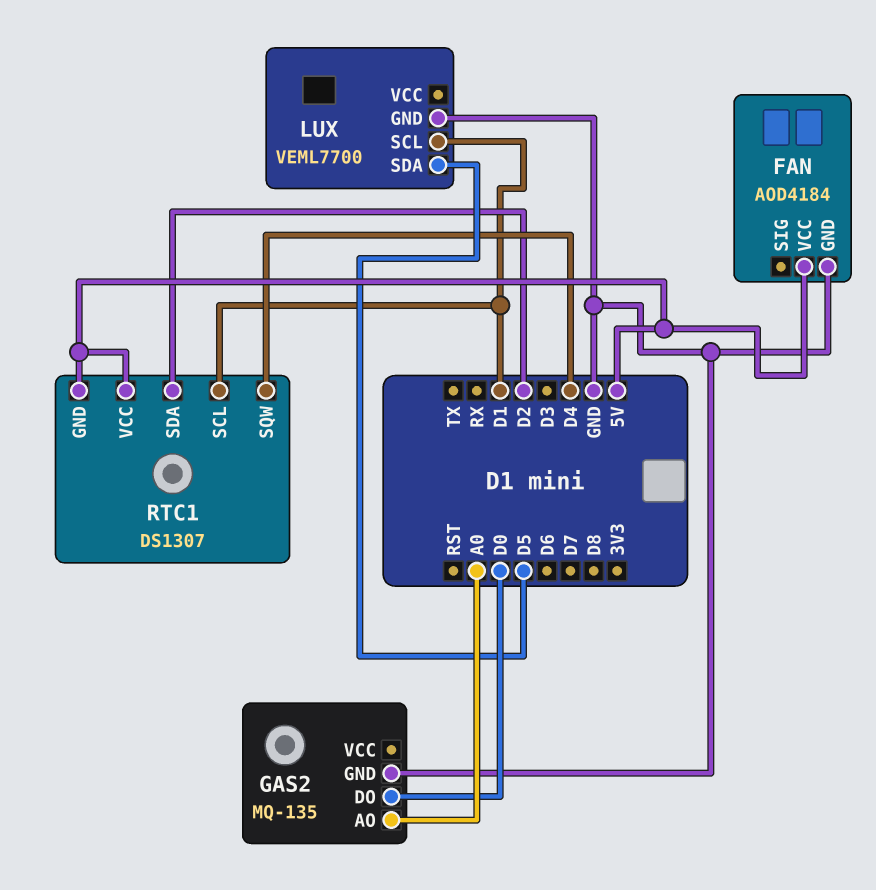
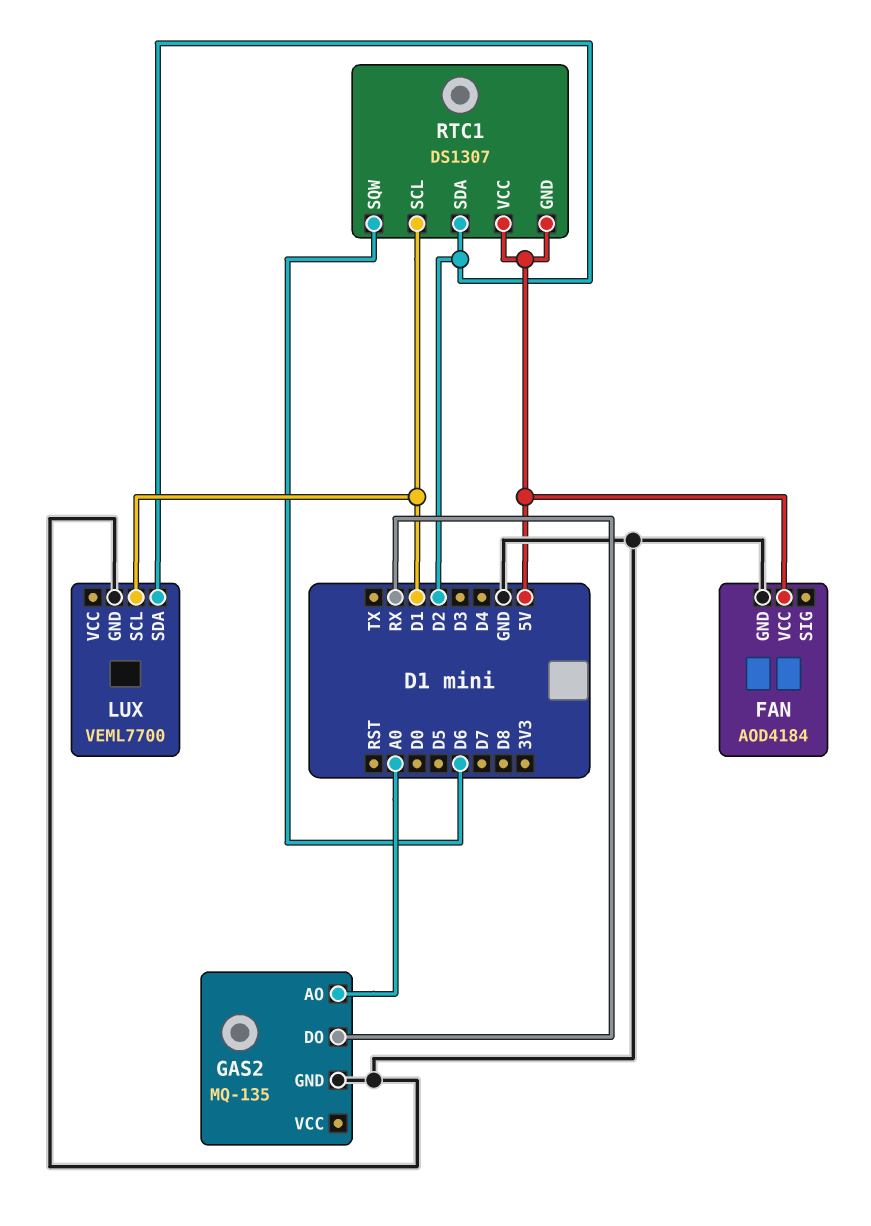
GAS2 pin DO: D0 -> RX
LUX pin SDA: D5 -> D2
RTC1 pin SQW: D4 -> D6

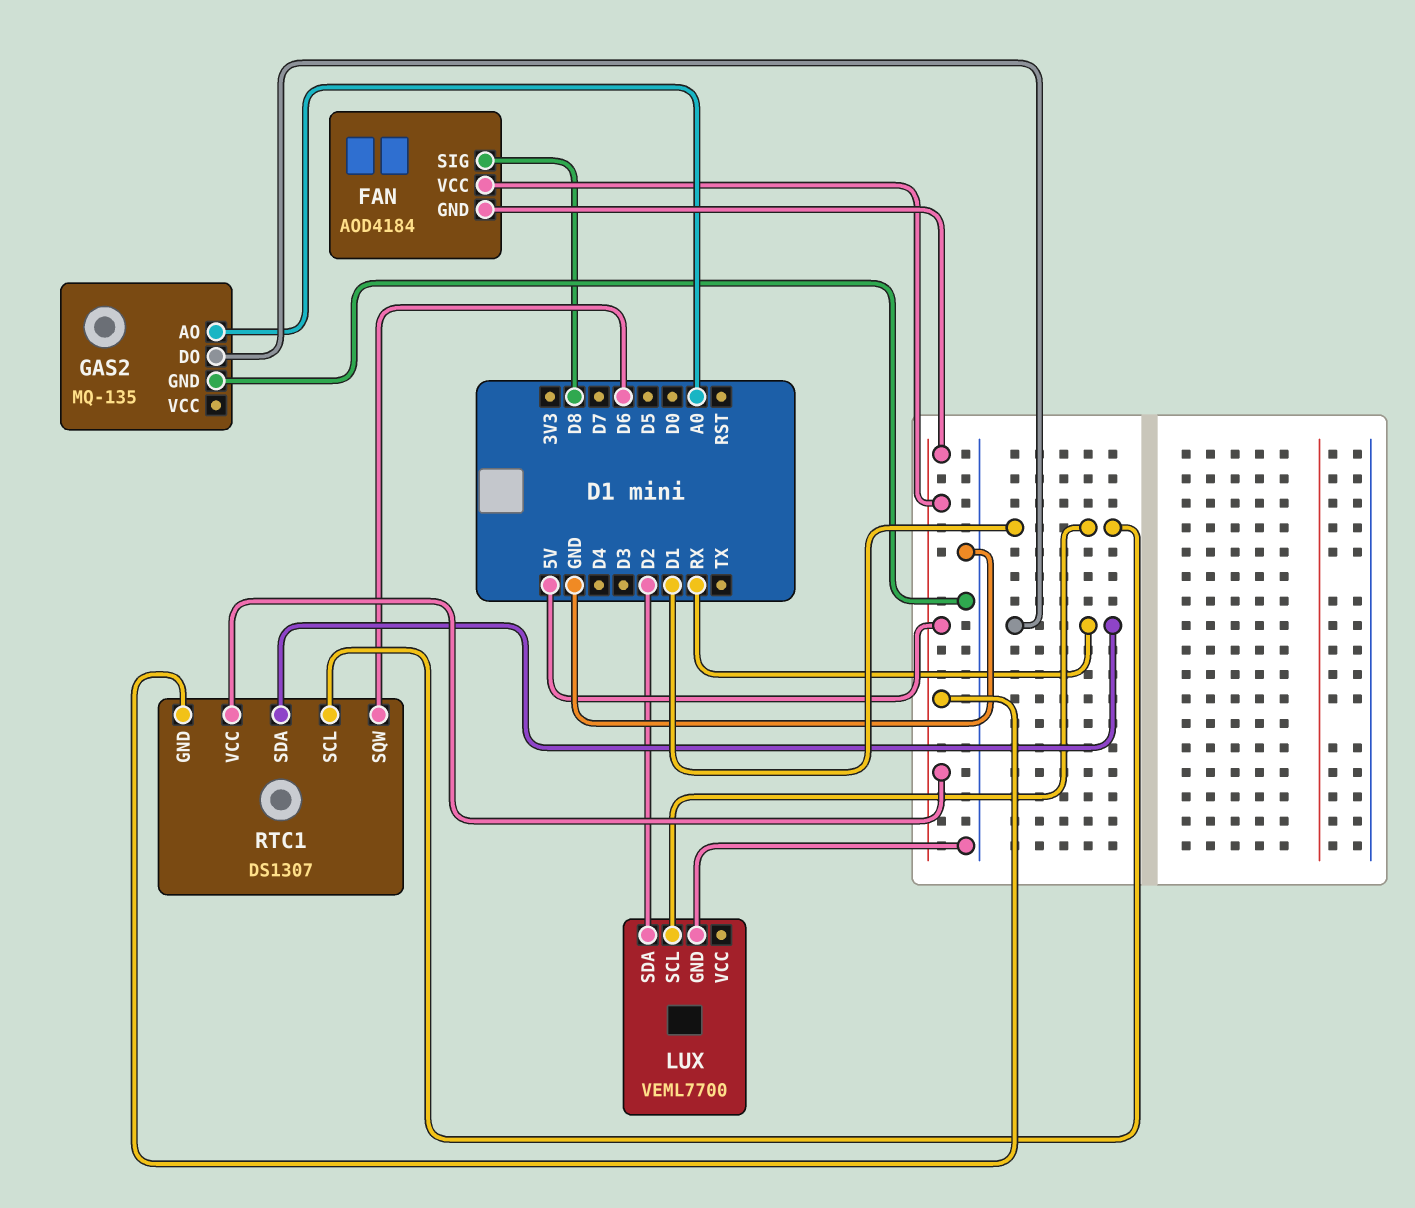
FAN pin GND: GND -> 5V
FAN pin SIG: none -> D8
RTC1 pin SDA: D2 -> RX

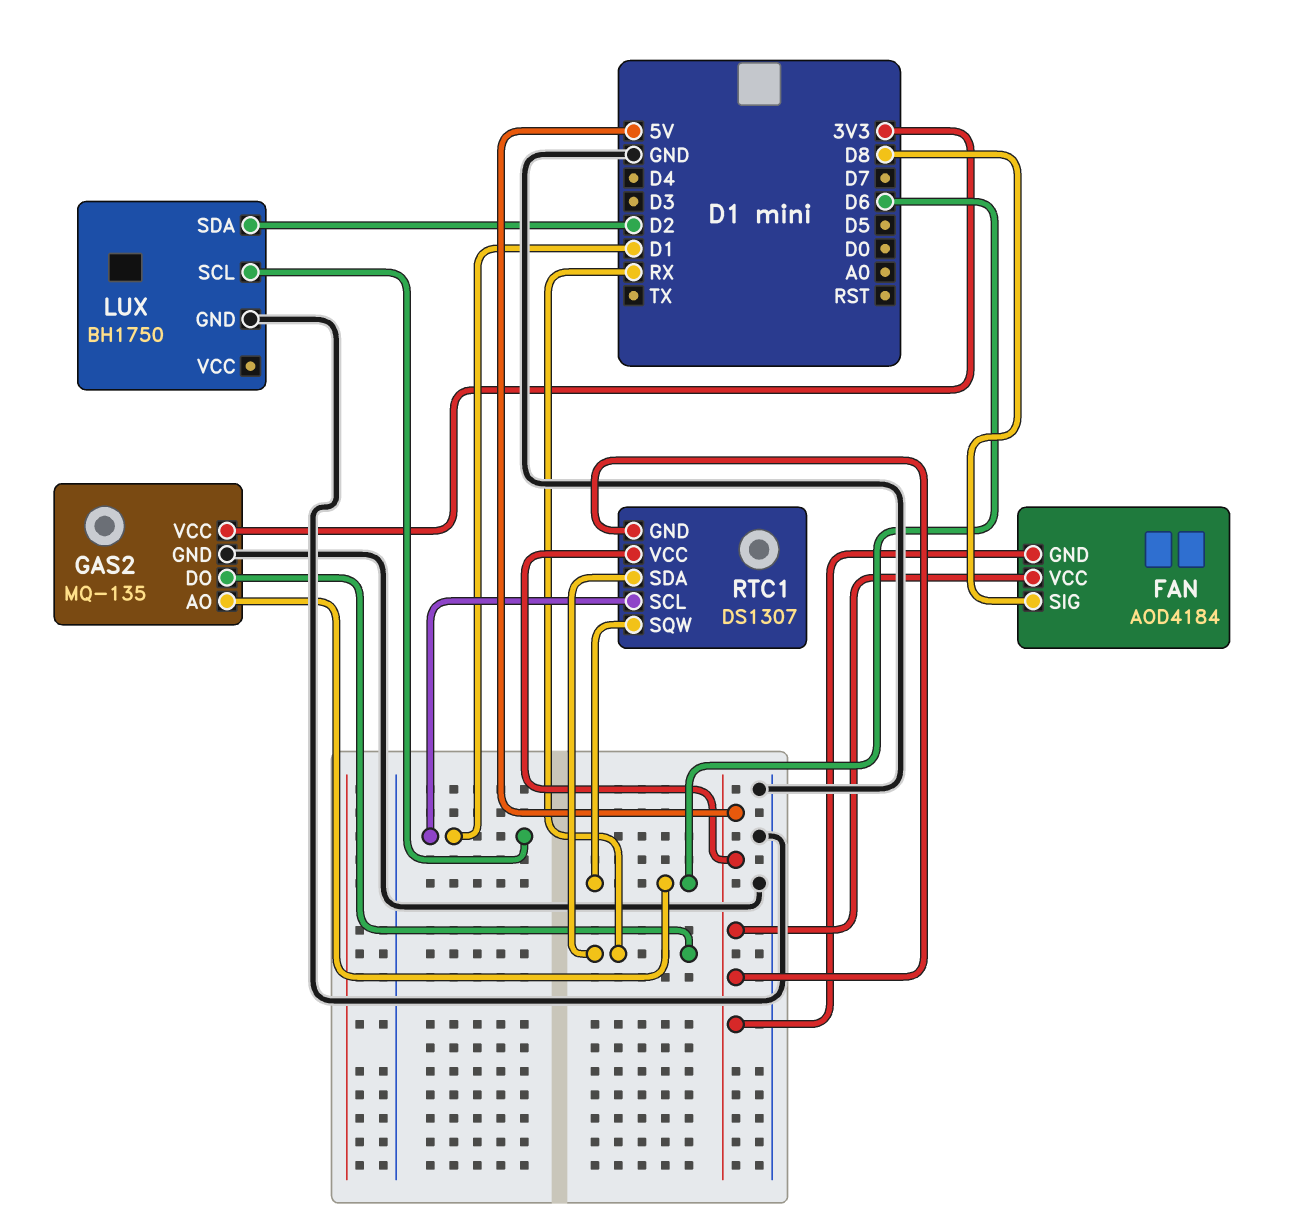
GAS2 pin AO: A0 -> D6
GAS2 pin VCC: none -> 3V3
LUX: VEML7700 -> BH1750

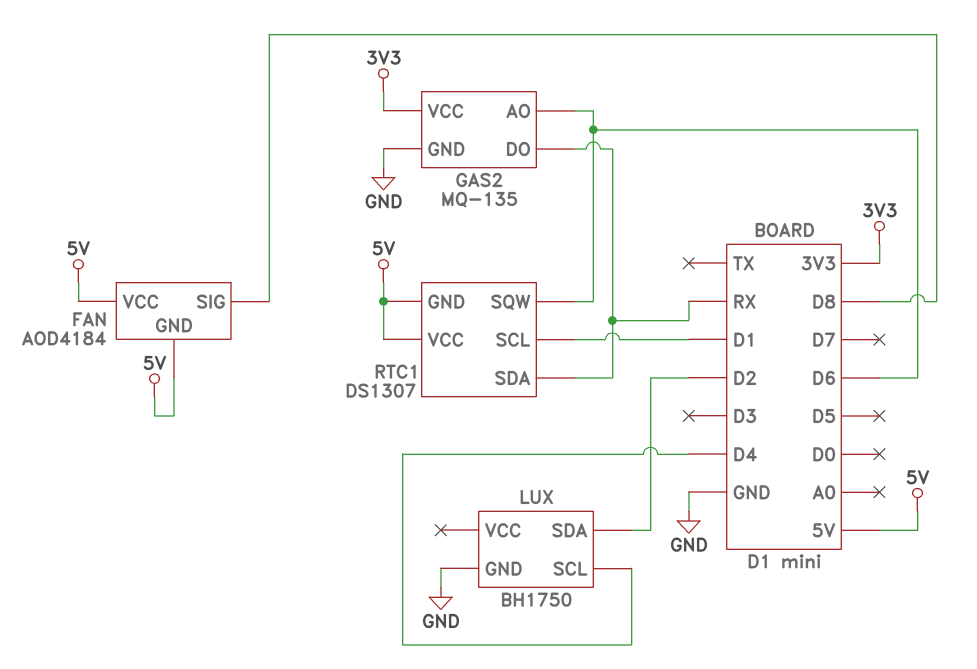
LUX pin SCL: D1 -> D4

